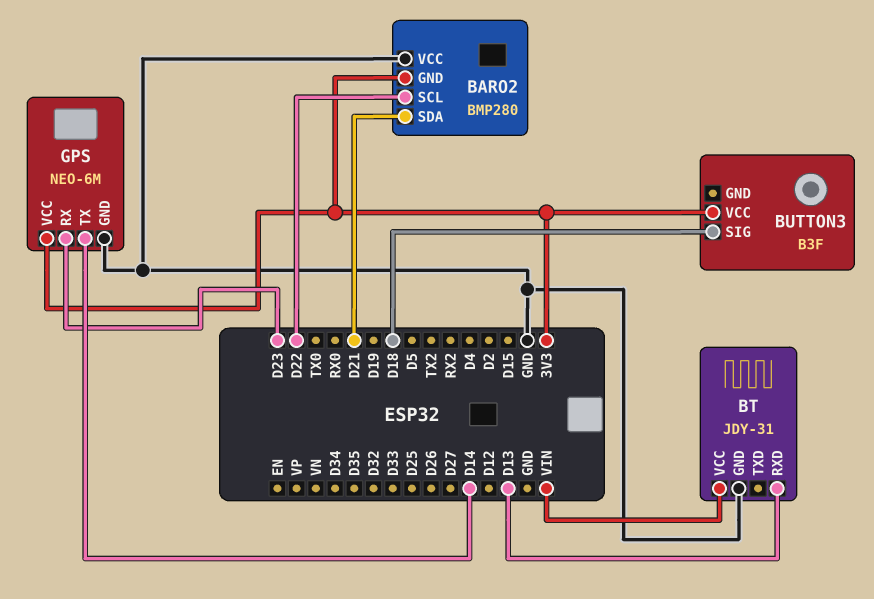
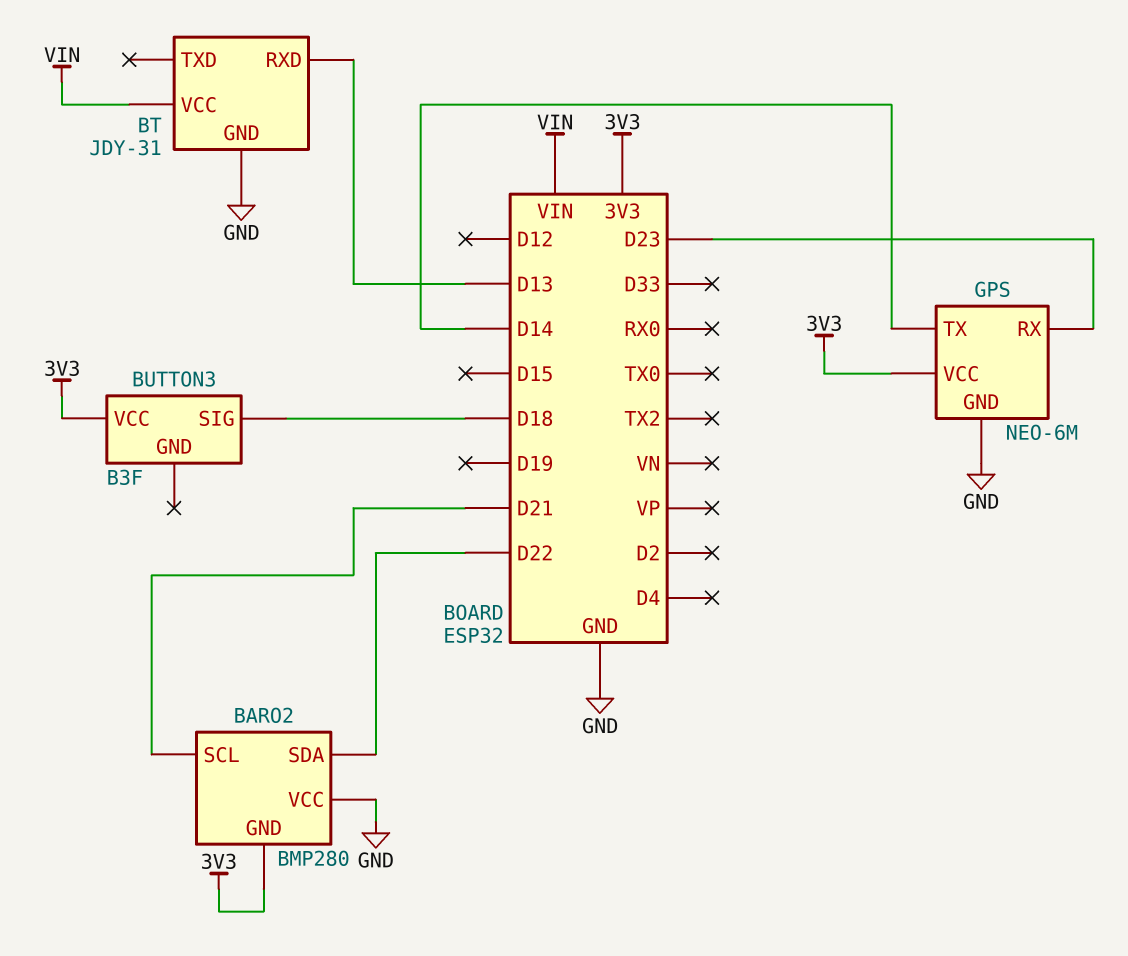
BARO2 pin SCL: D22 -> D21
BARO2 pin SDA: D21 -> D22

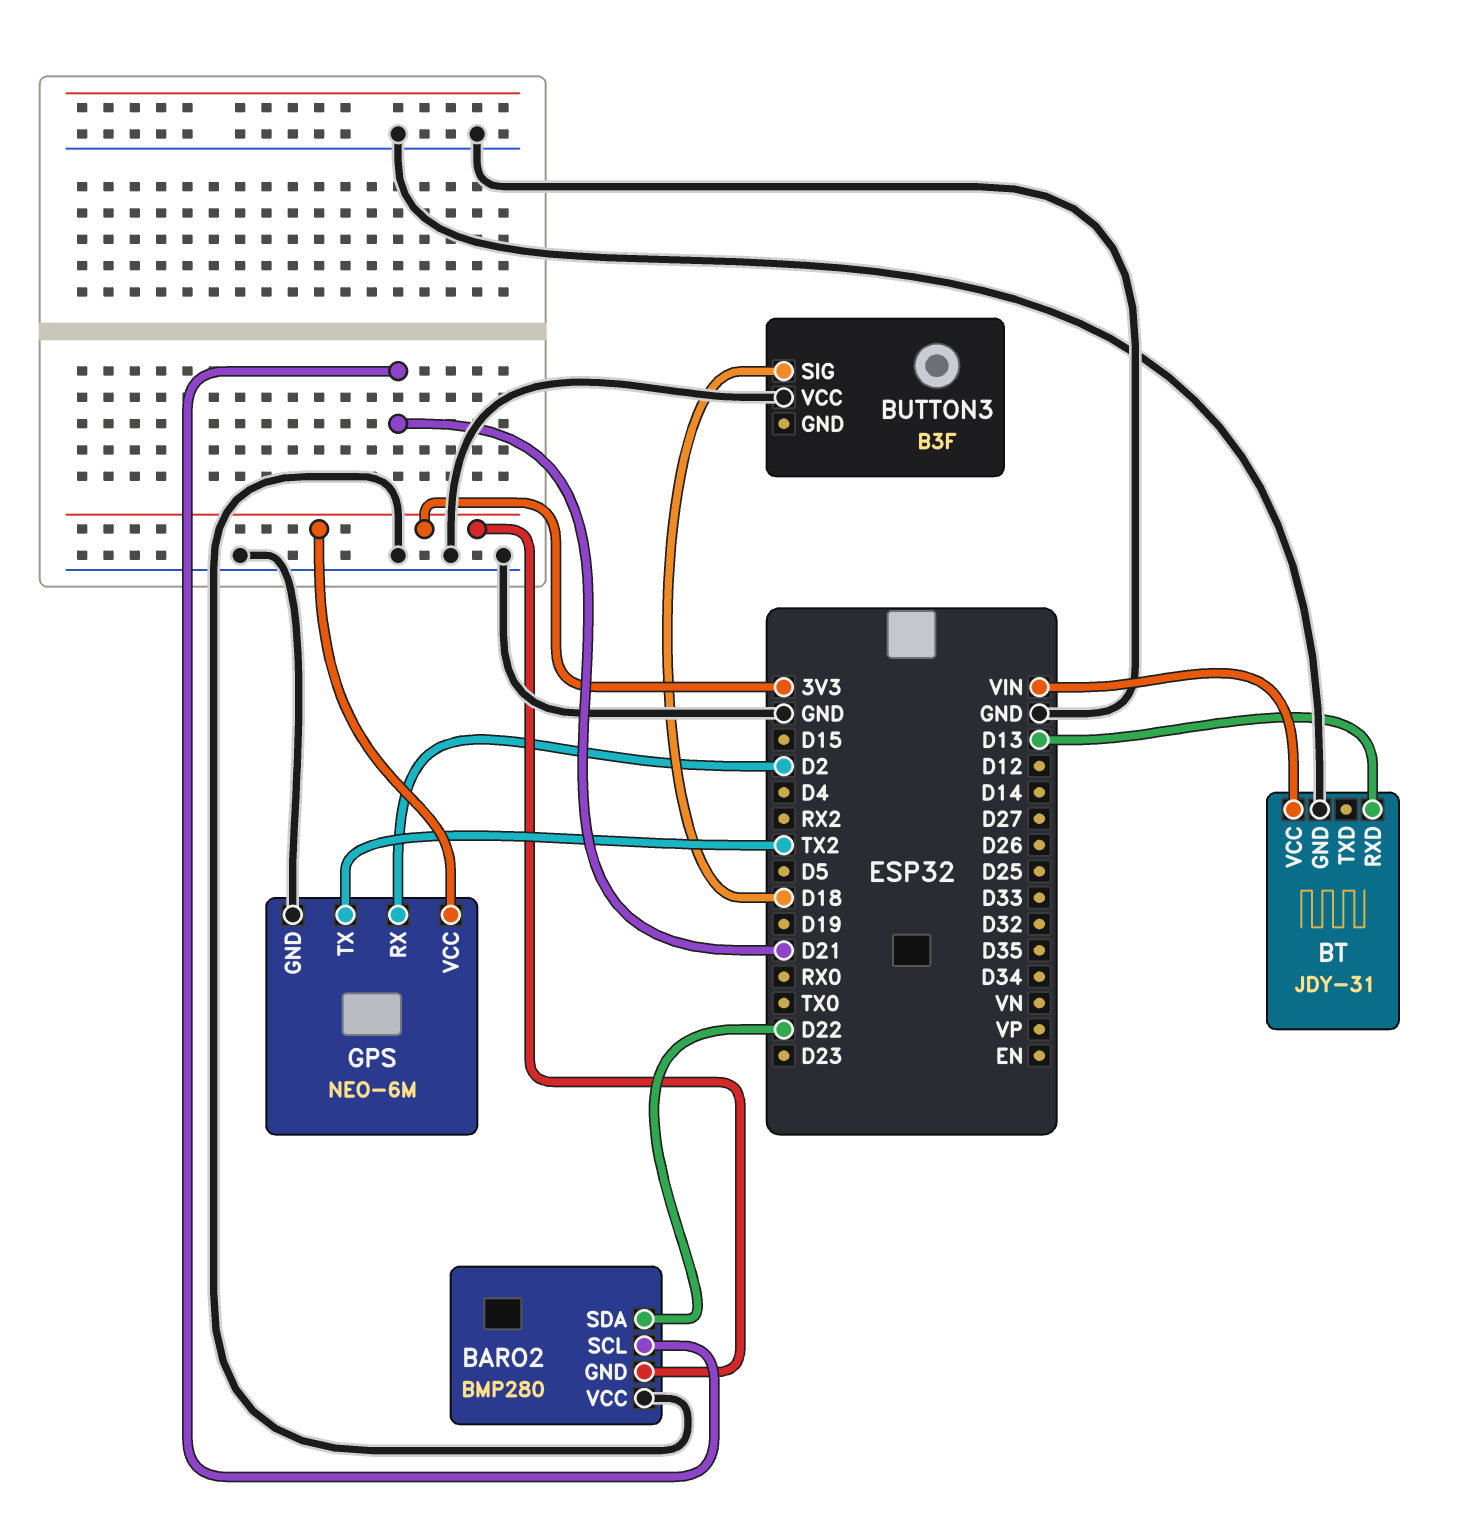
BUTTON3 pin VCC: 3V3 -> GND
GPS pin RX: D23 -> D2
GPS pin TX: D14 -> TX2

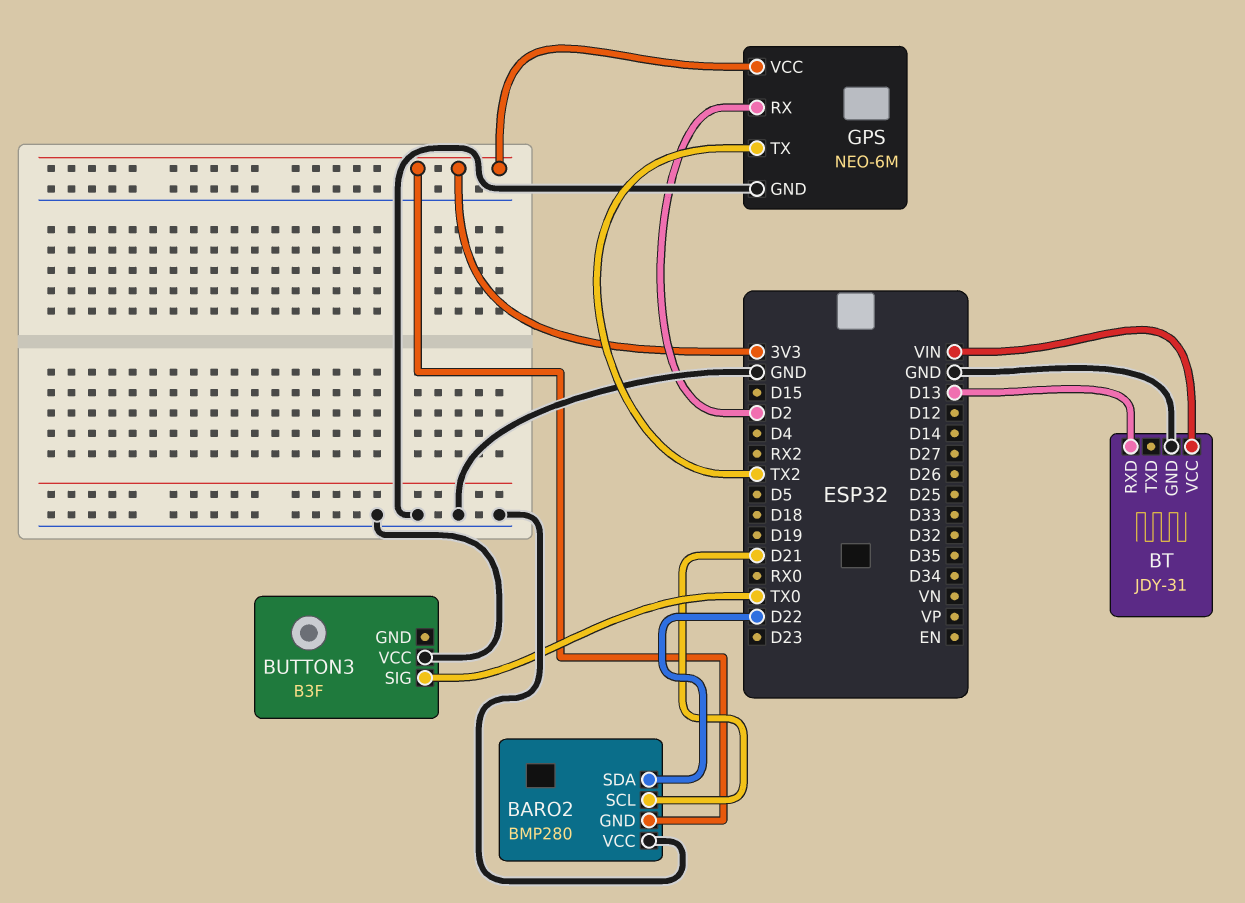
BUTTON3 pin SIG: D18 -> TX0

